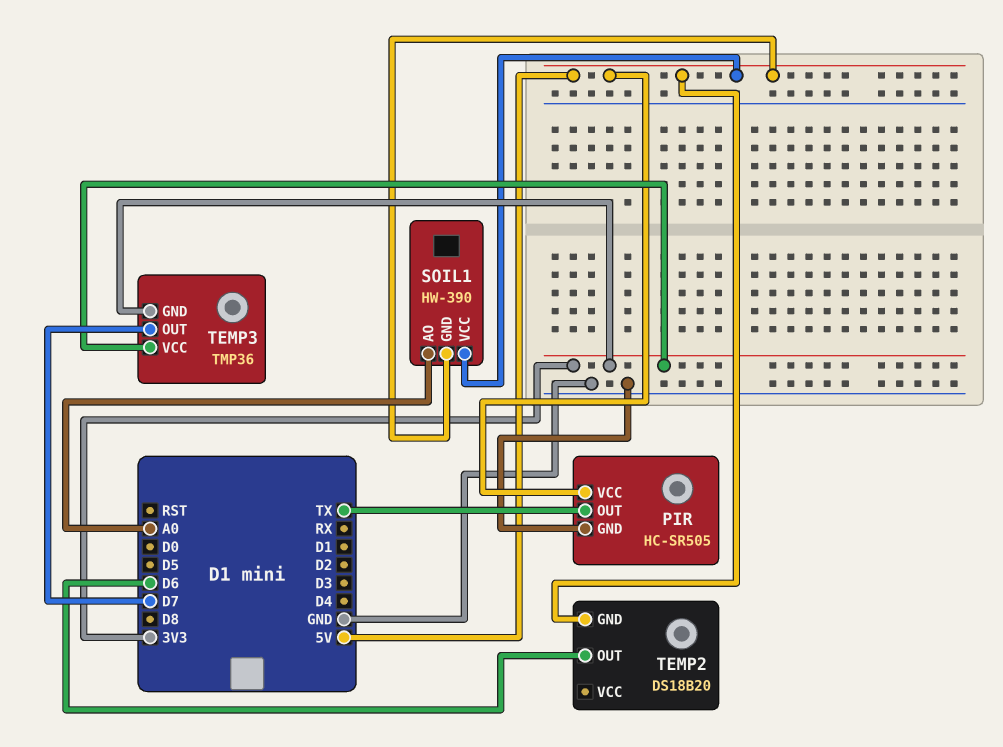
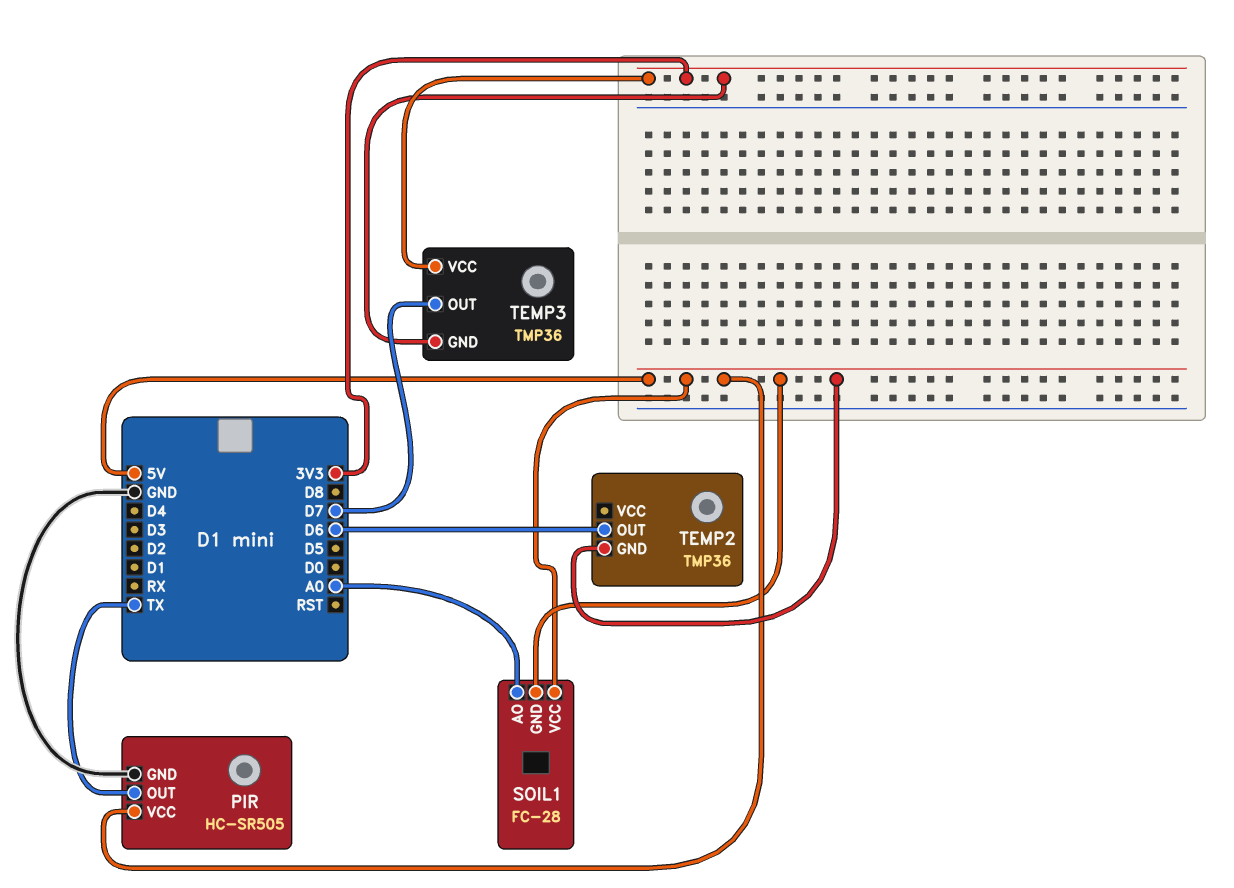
SOIL1: HW-390 -> FC-28
TEMP2: DS18B20 -> TMP36

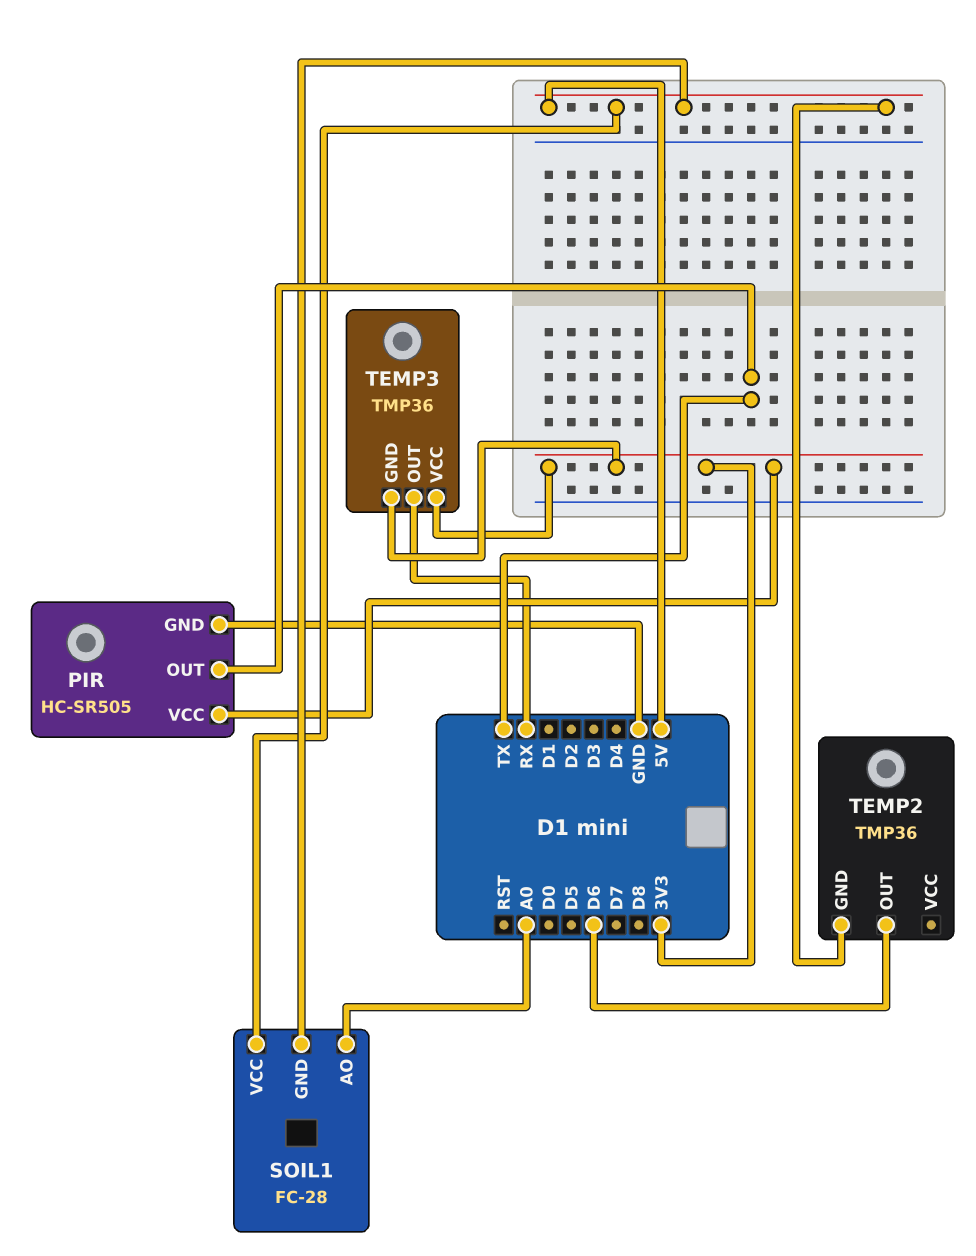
PIR pin VCC: 5V -> 3V3
TEMP3 pin OUT: D7 -> RX

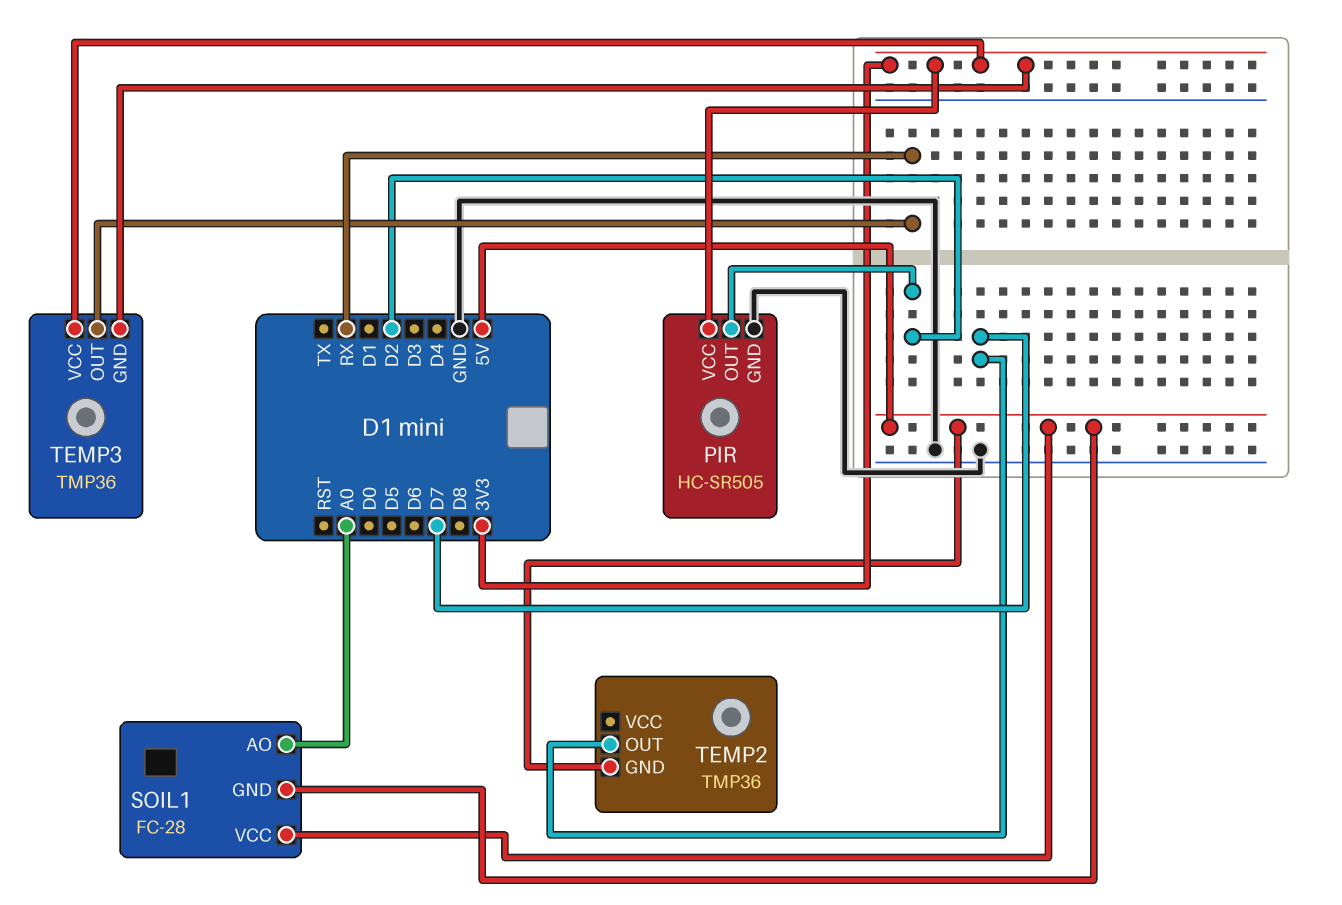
PIR pin OUT: TX -> D2
TEMP2 pin OUT: D6 -> D7

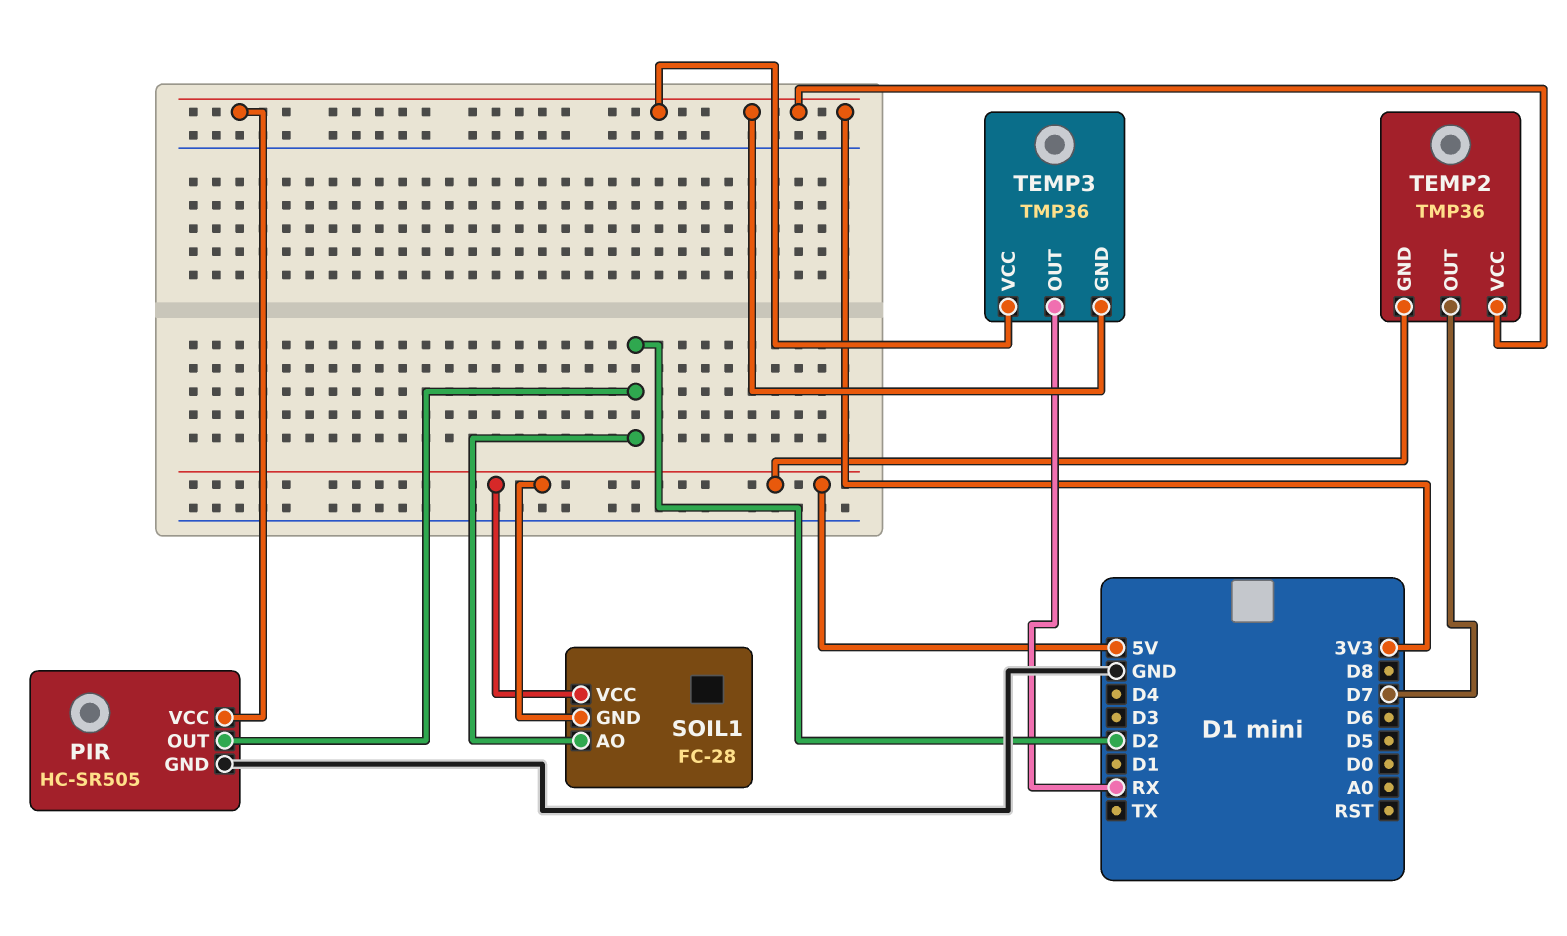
SOIL1 pin AO: A0 -> D2
TEMP2 pin VCC: none -> 3V3

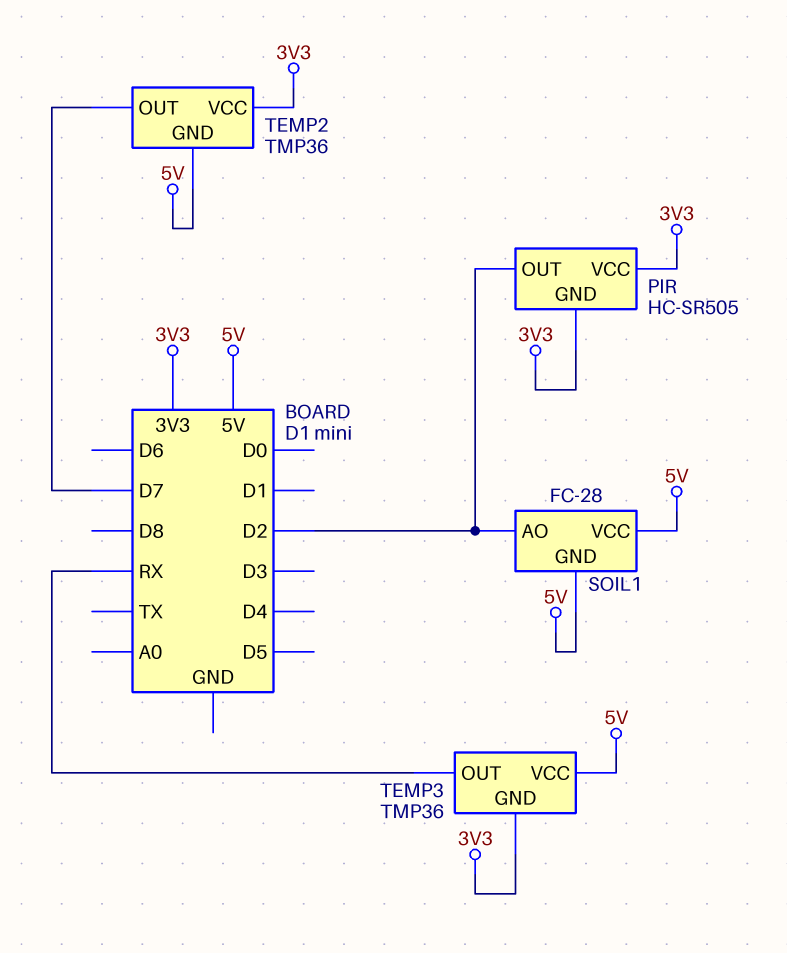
PIR pin GND: GND -> 3V3
TEMP3 pin VCC: 3V3 -> 5V

